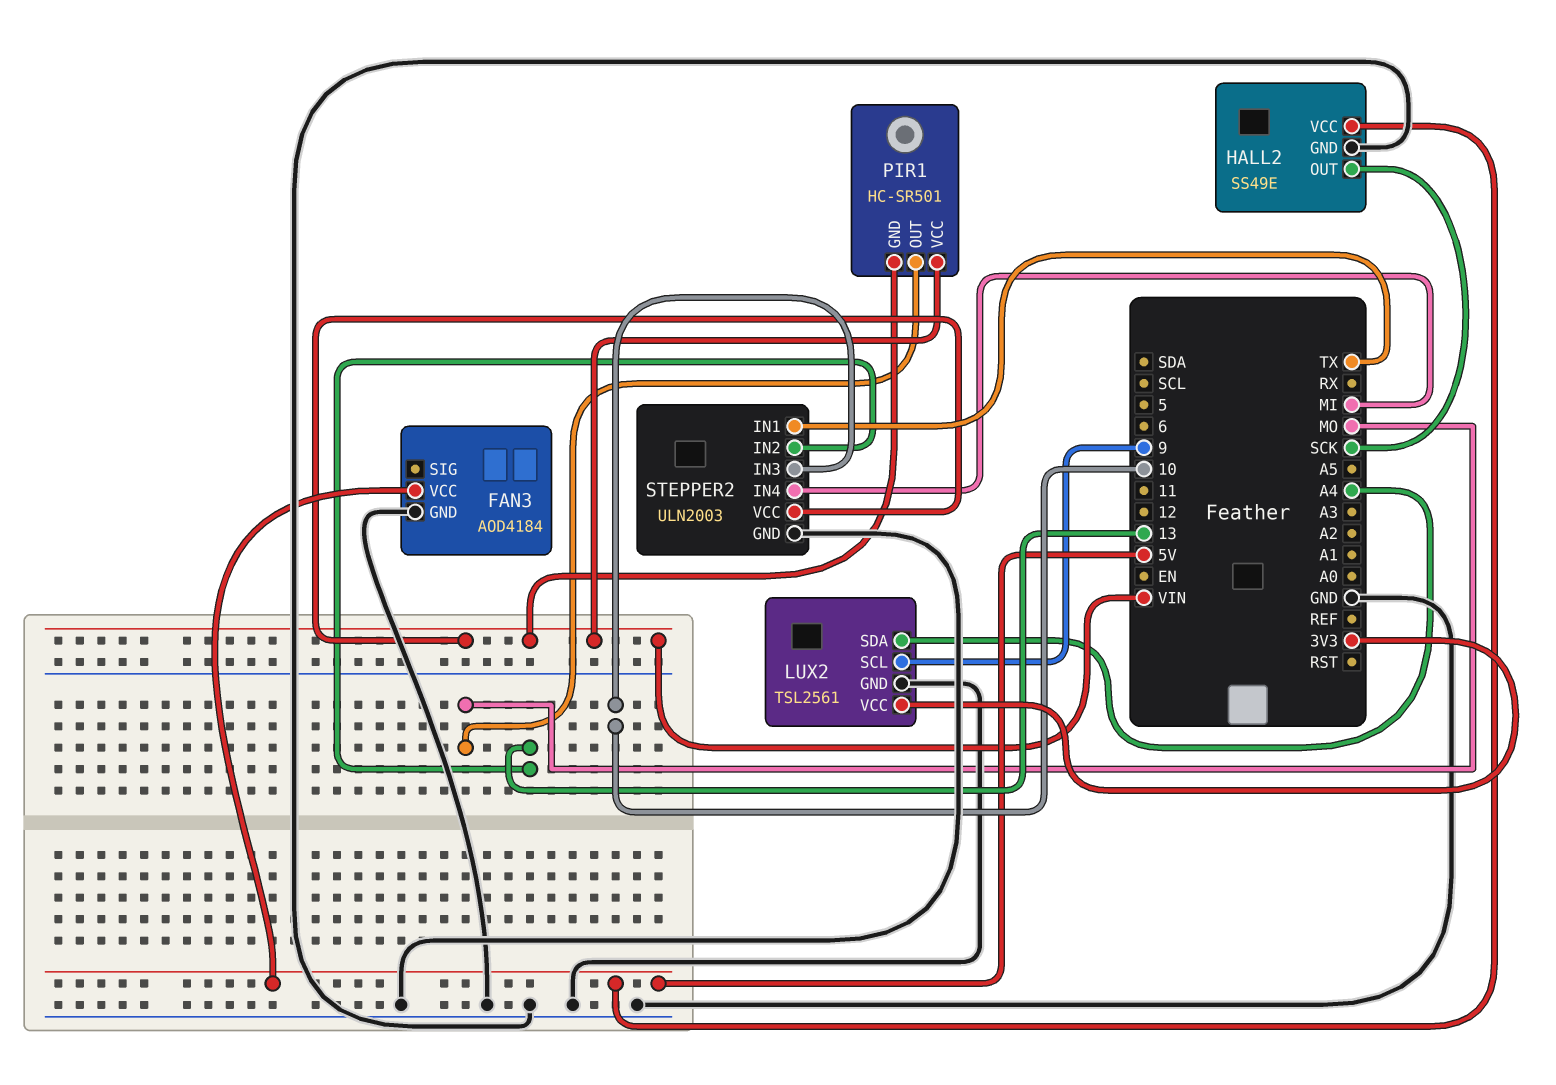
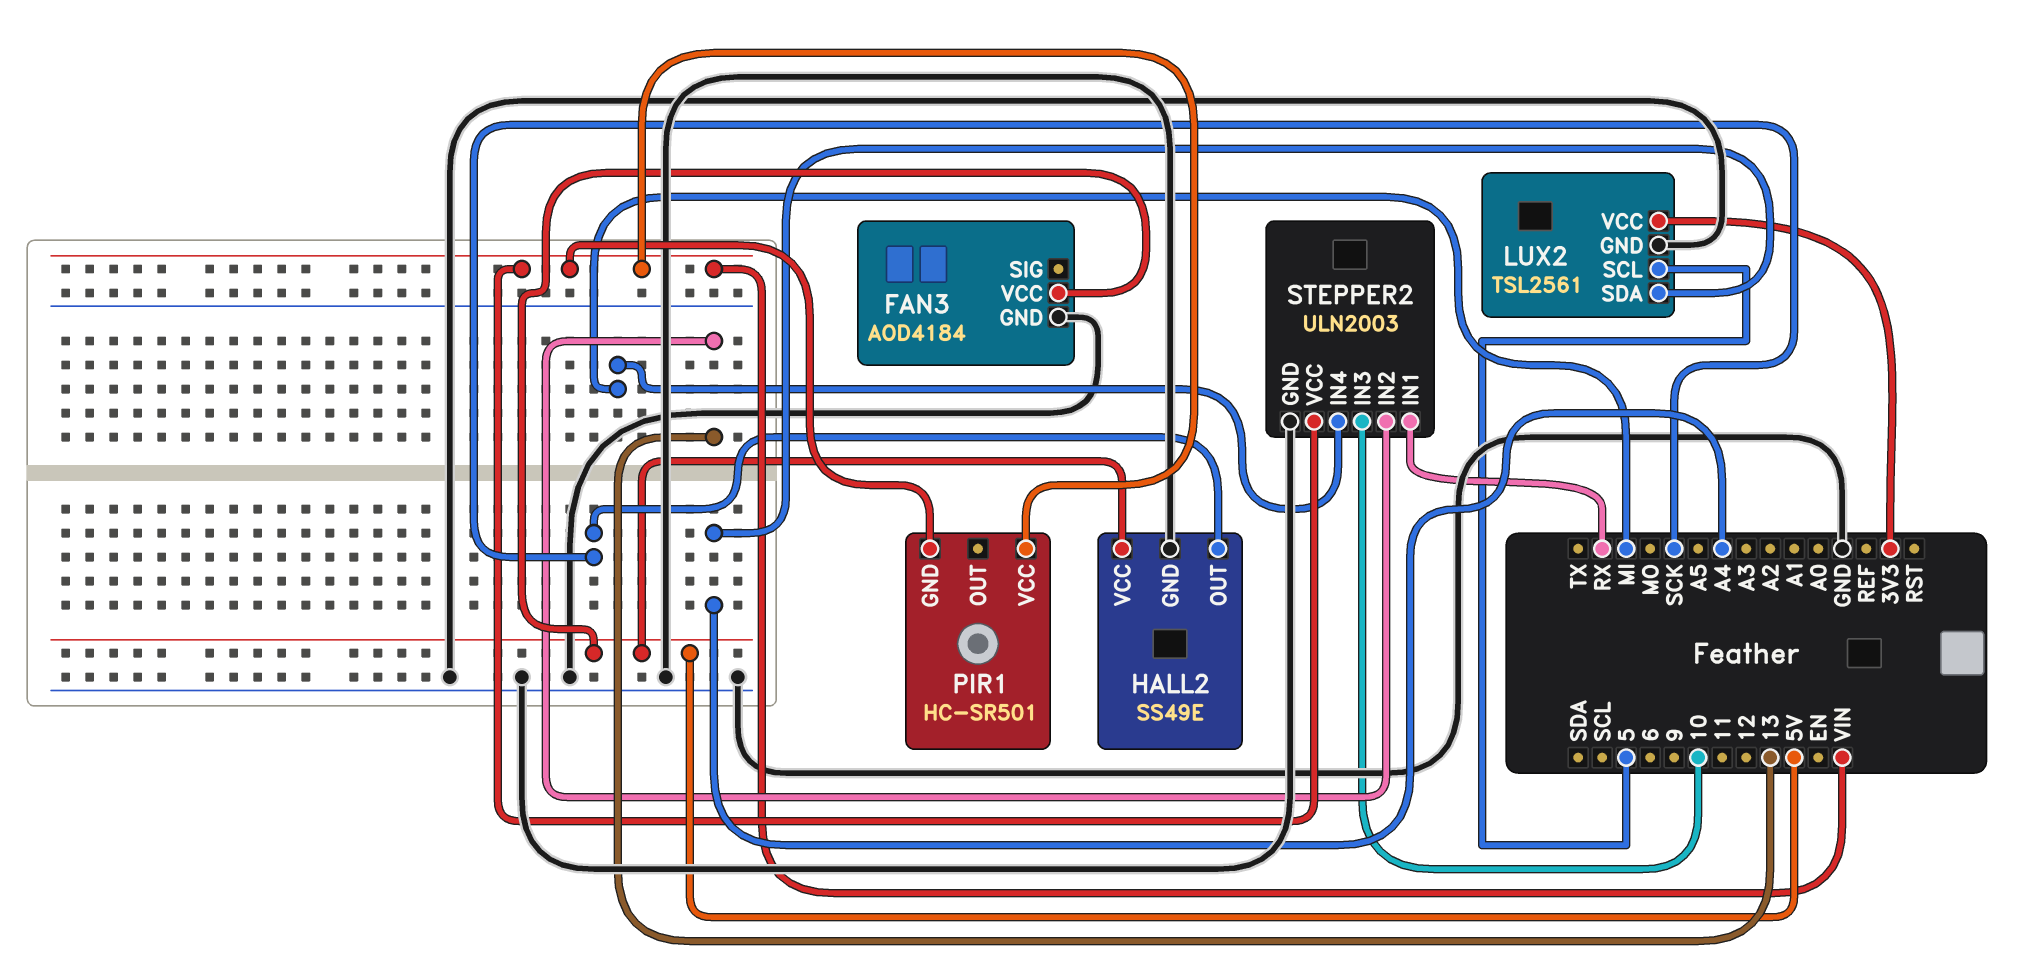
LUX2 pin SCL: 9 -> 5
PIR1 pin OUT: MO -> none
STEPPER2 pin IN1: TX -> RX

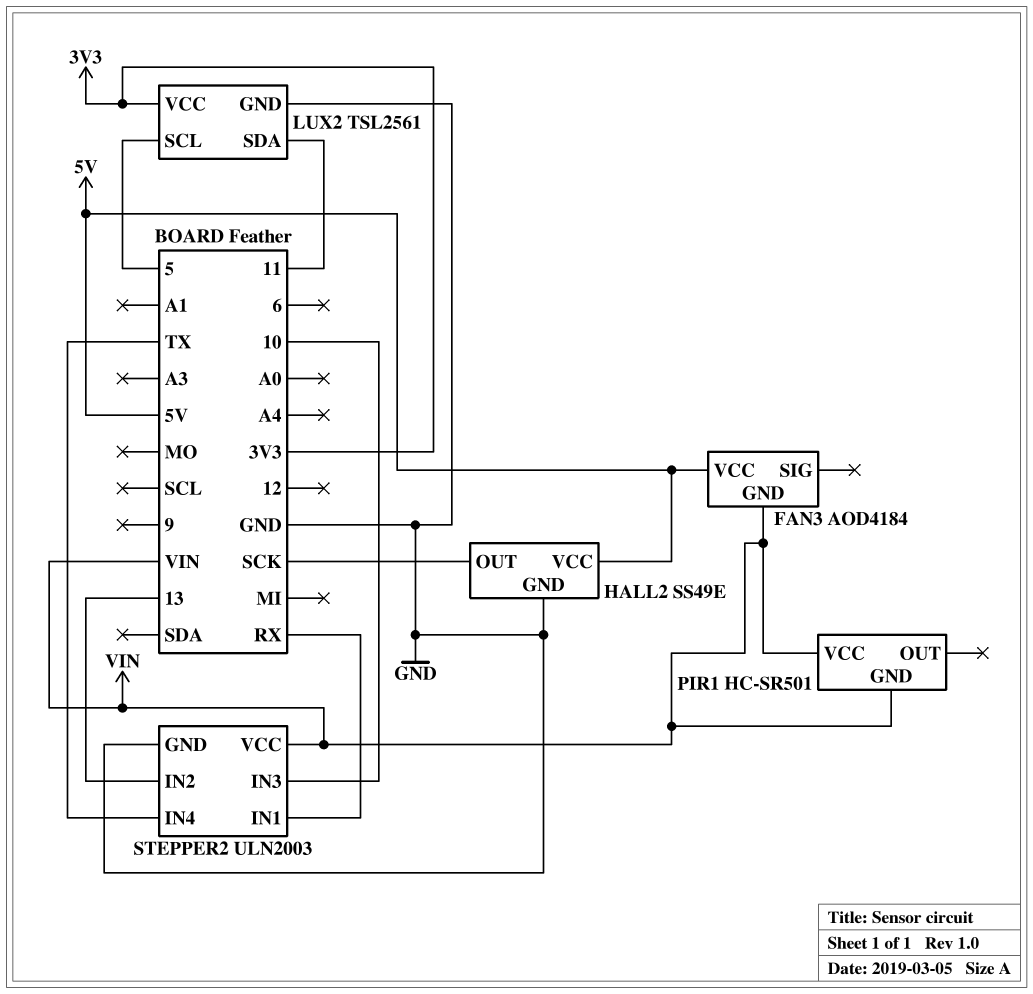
FAN3 pin GND: GND -> VIN
LUX2 pin SDA: A4 -> 11
STEPPER2 pin IN4: MI -> TX

